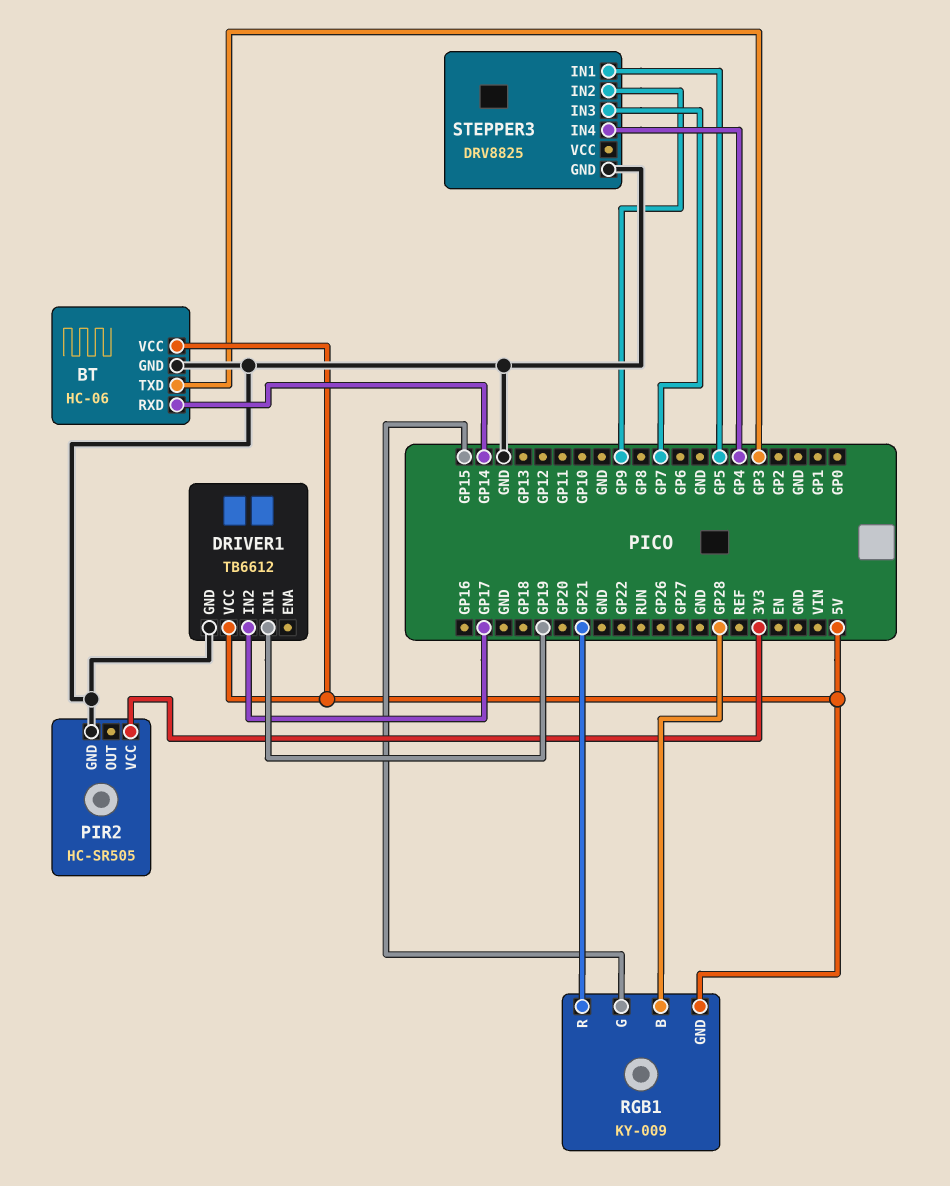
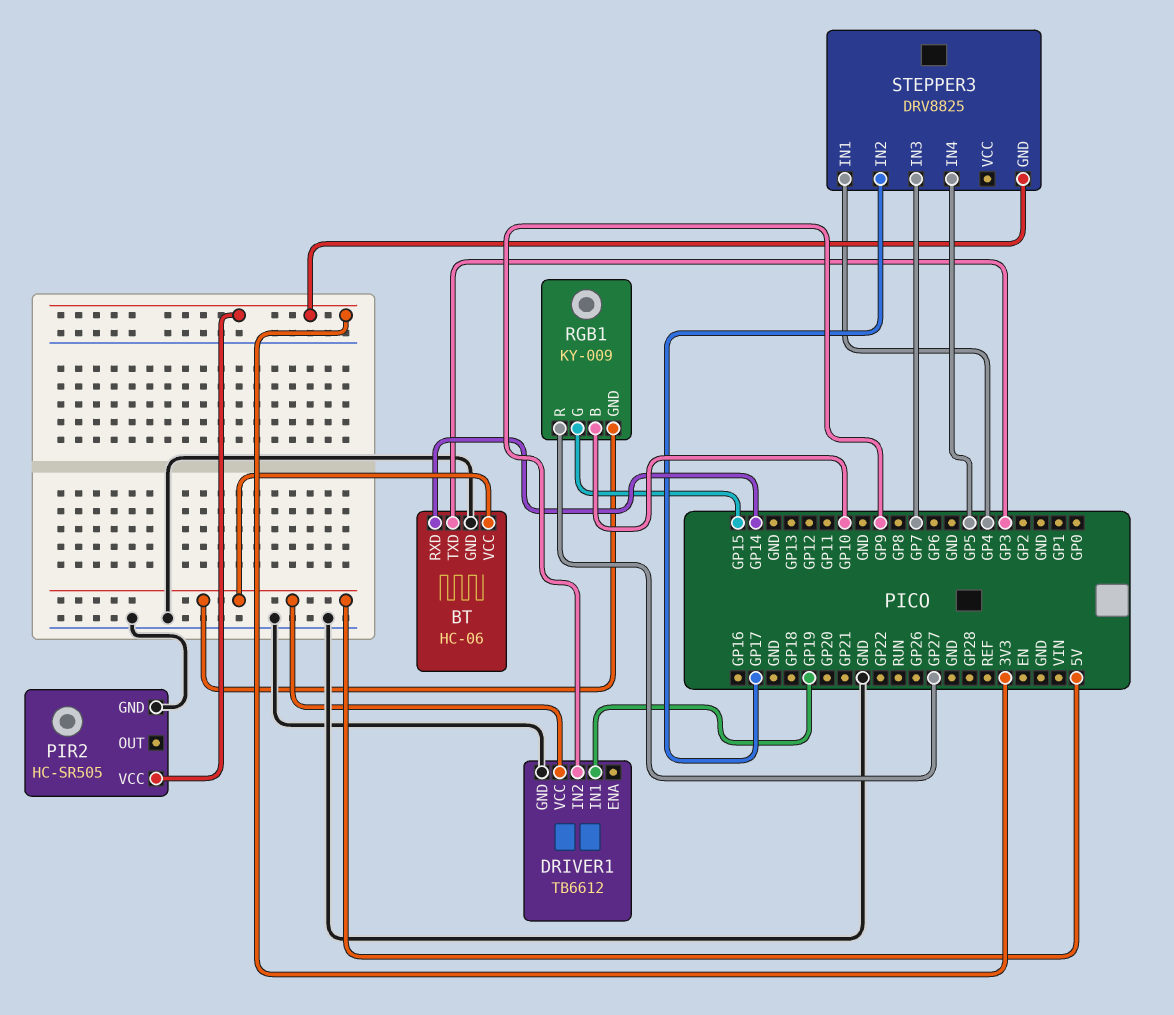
DRIVER1 pin IN2: GP17 -> GP9
RGB1 pin B: GP28 -> GP10
RGB1 pin R: GP21 -> GP27
STEPPER3 pin GND: GND -> 3V3
STEPPER3 pin IN1: GP5 -> GP4
STEPPER3 pin IN2: GP9 -> GP17
STEPPER3 pin IN4: GP4 -> GP5

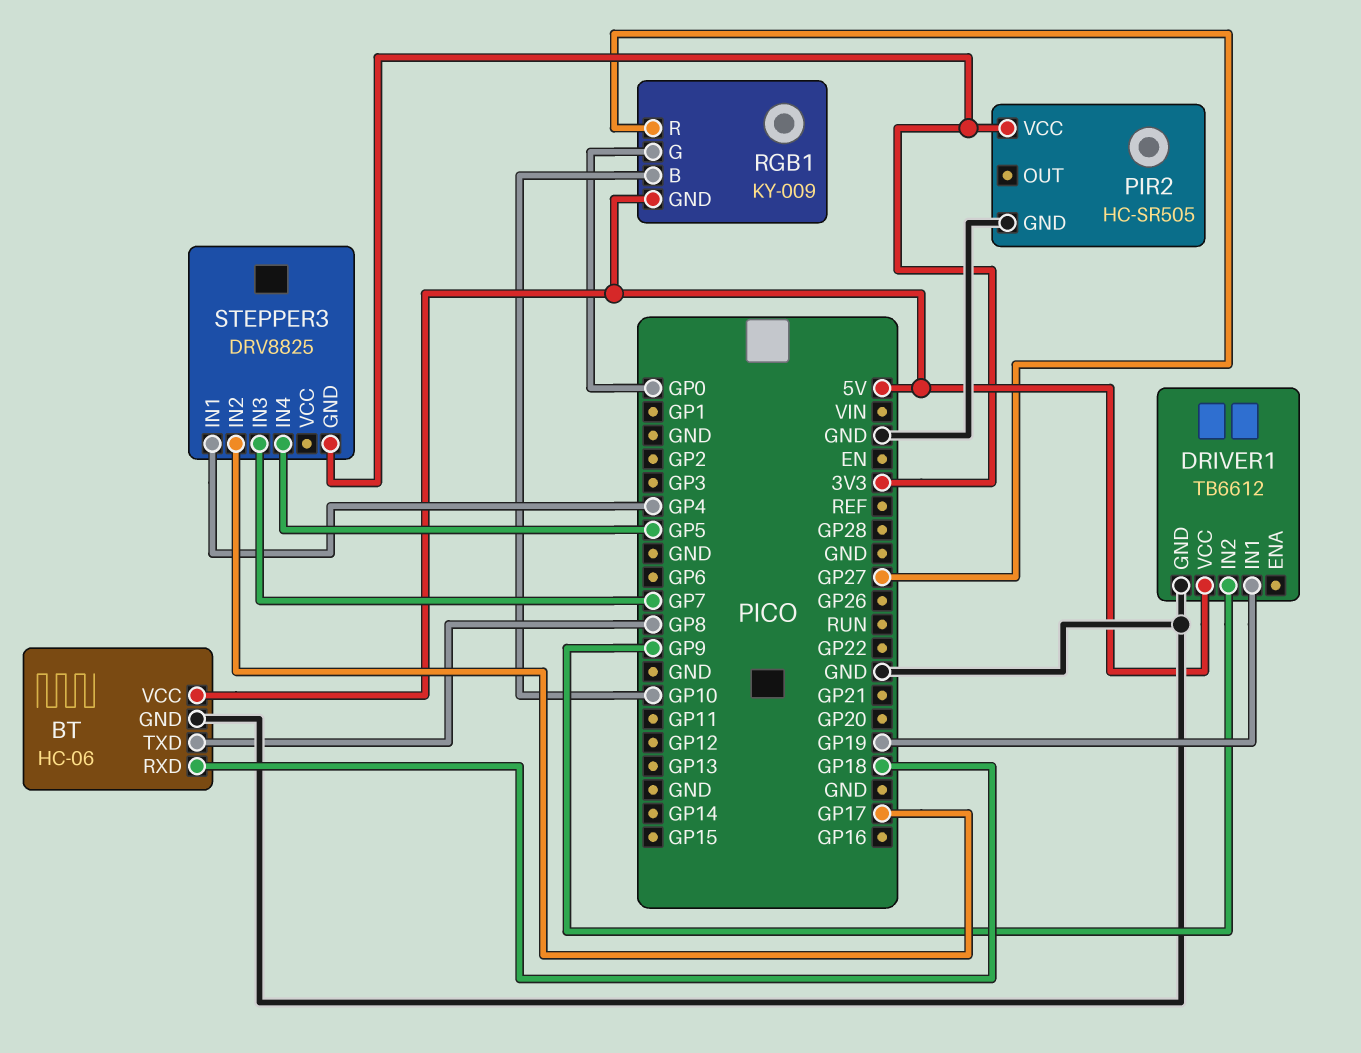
BT pin RXD: GP14 -> GP18
BT pin TXD: GP3 -> GP8
RGB1 pin G: GP15 -> GP0

